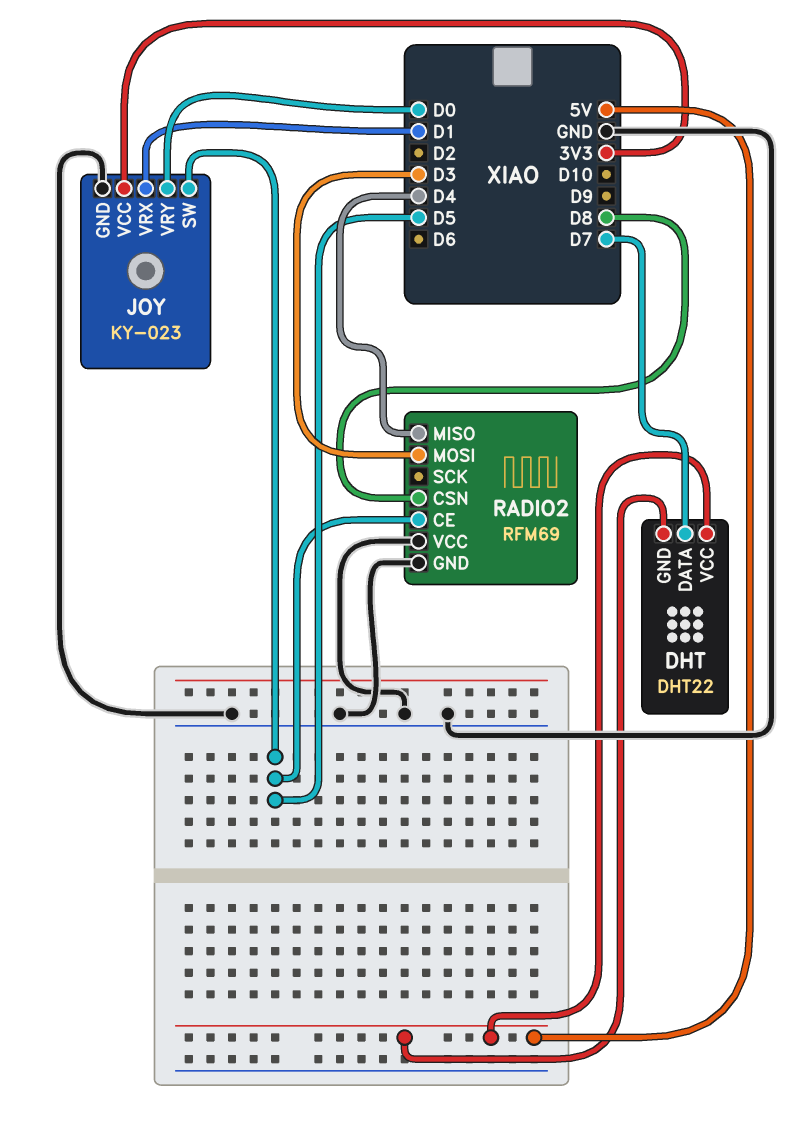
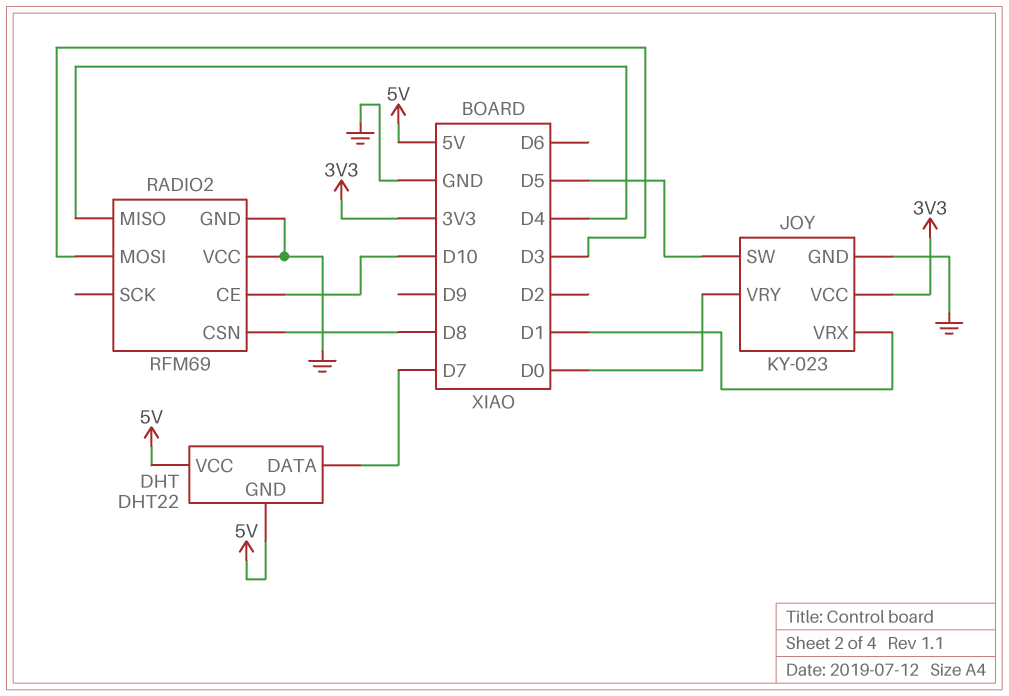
RADIO2 pin CE: D5 -> D10

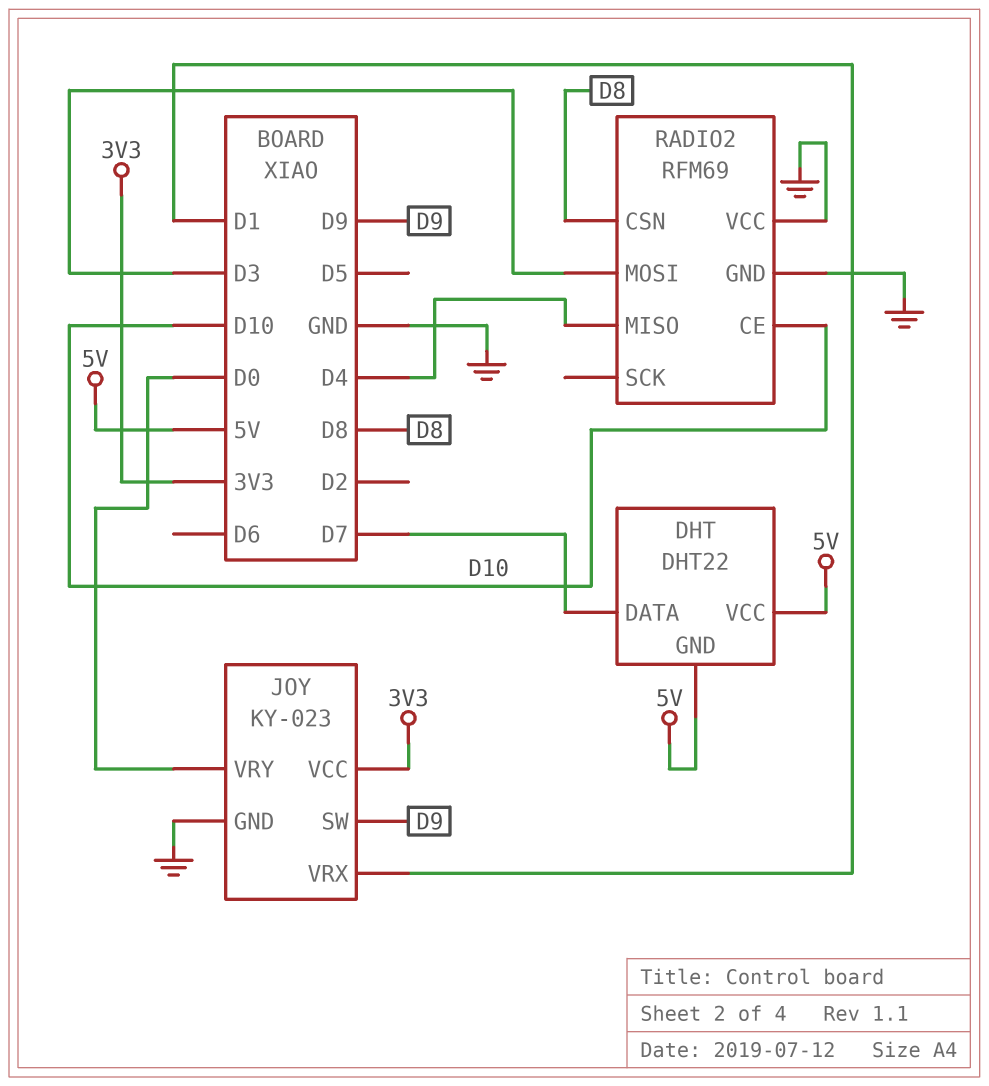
JOY pin SW: D5 -> D9

